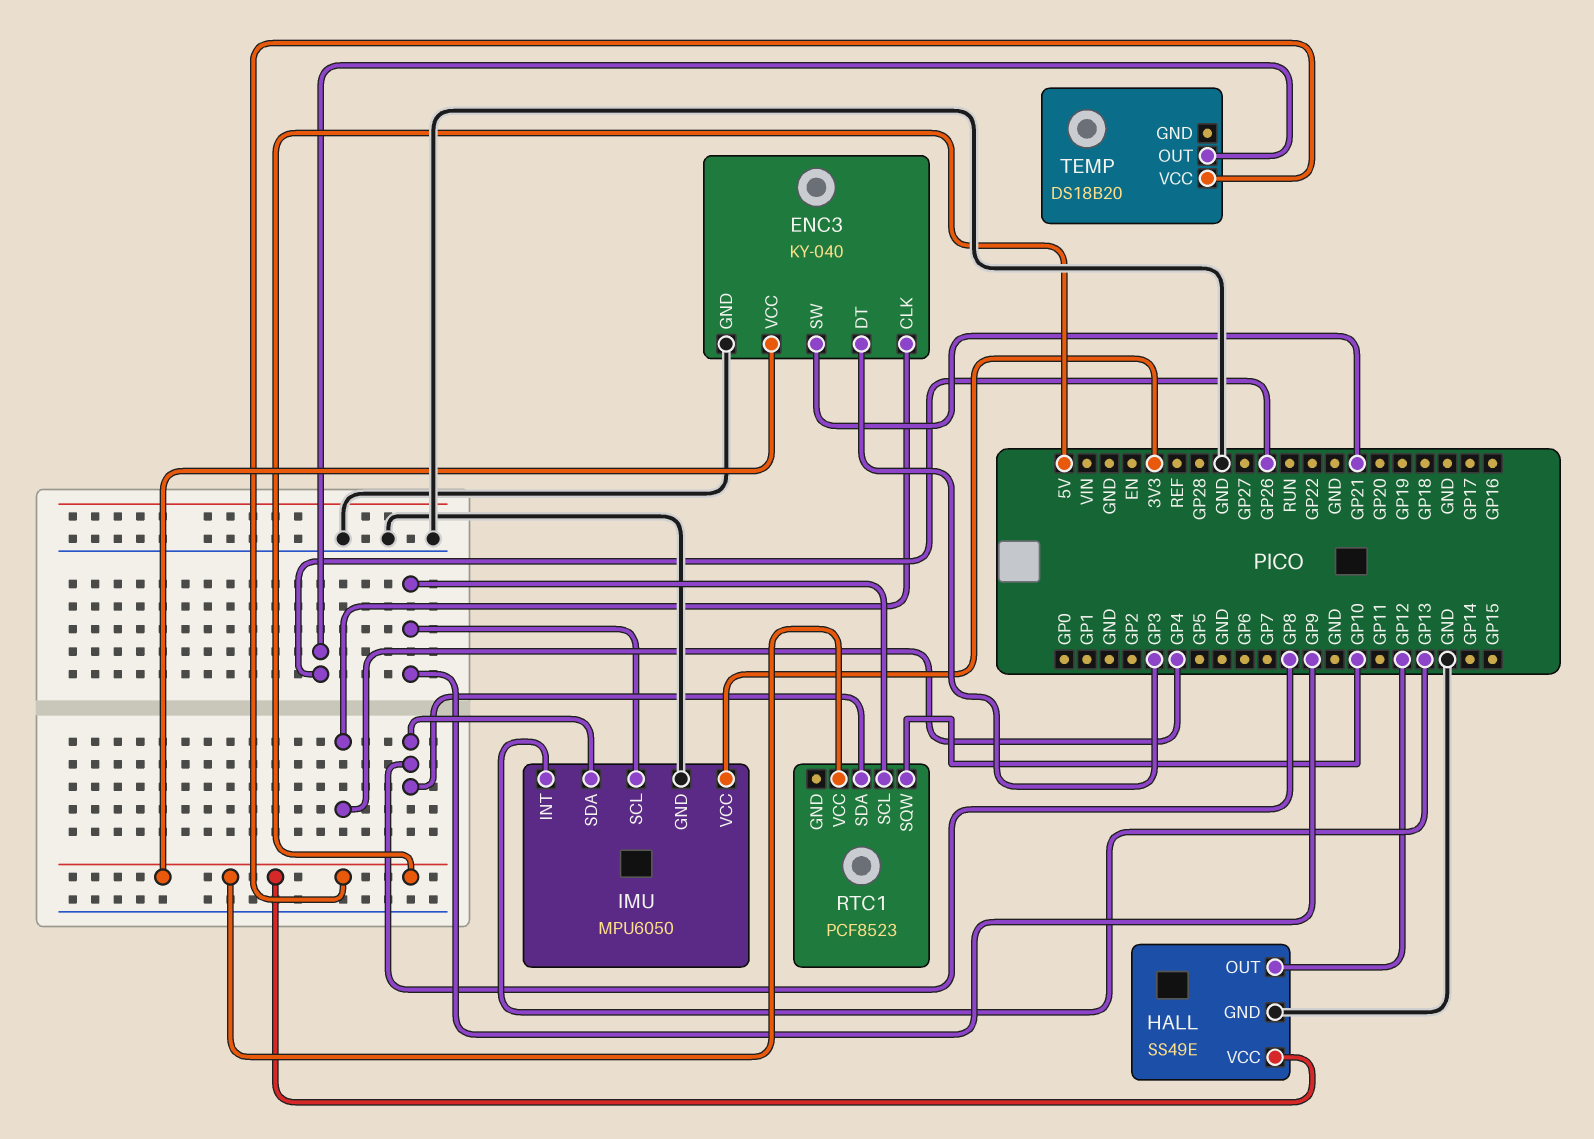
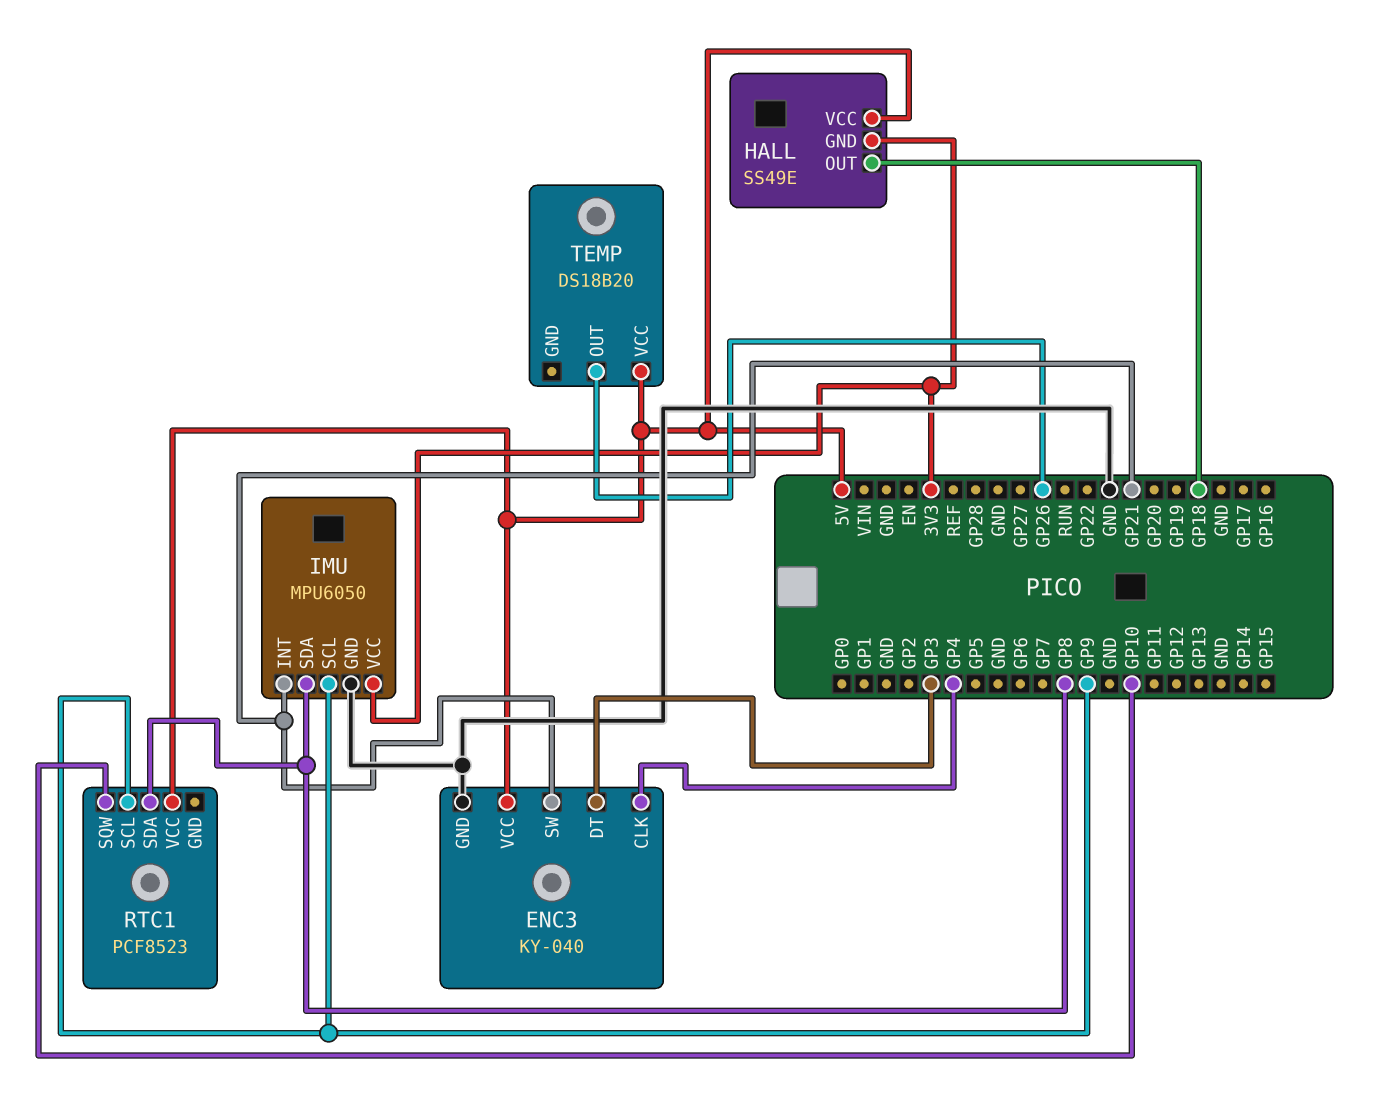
HALL pin GND: GND -> 3V3
HALL pin OUT: GP12 -> GP18
IMU pin INT: GP13 -> GP21

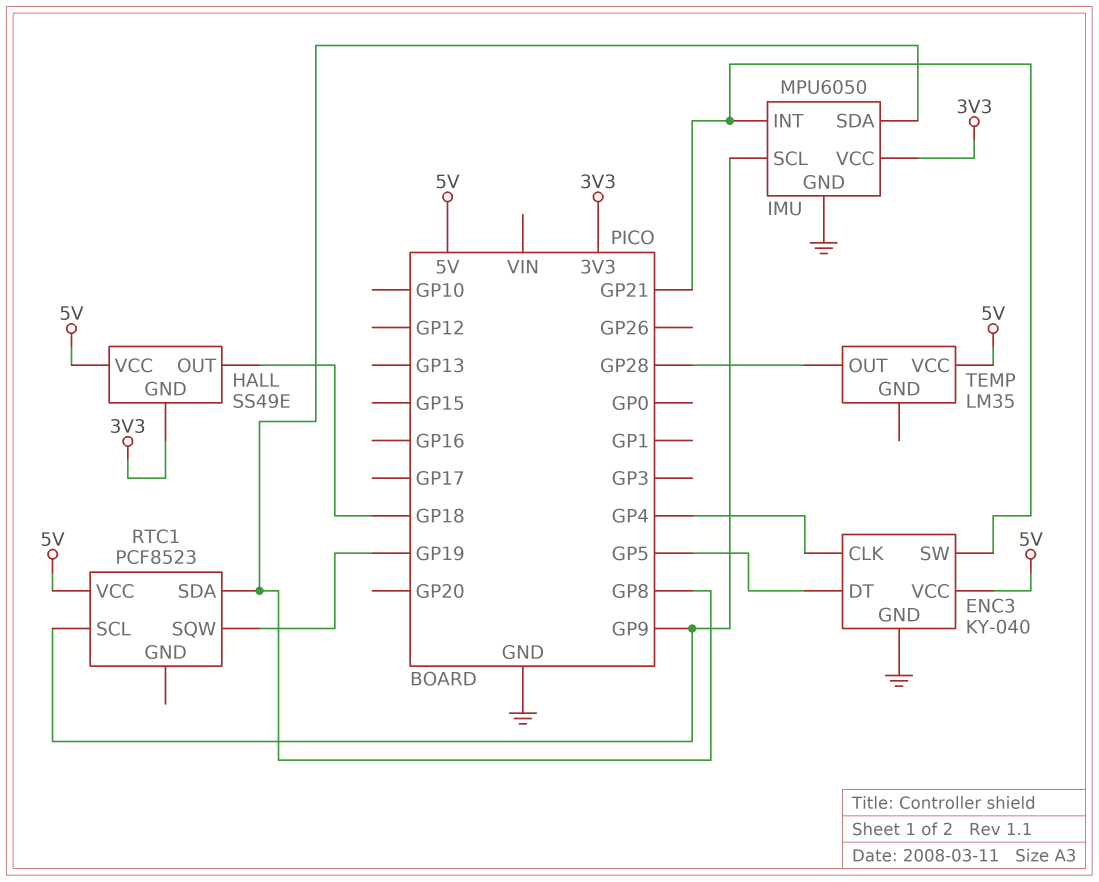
ENC3 pin DT: GP3 -> GP5
RTC1 pin SQW: GP10 -> GP19
TEMP: DS18B20 -> LM35
TEMP pin OUT: GP26 -> GP28

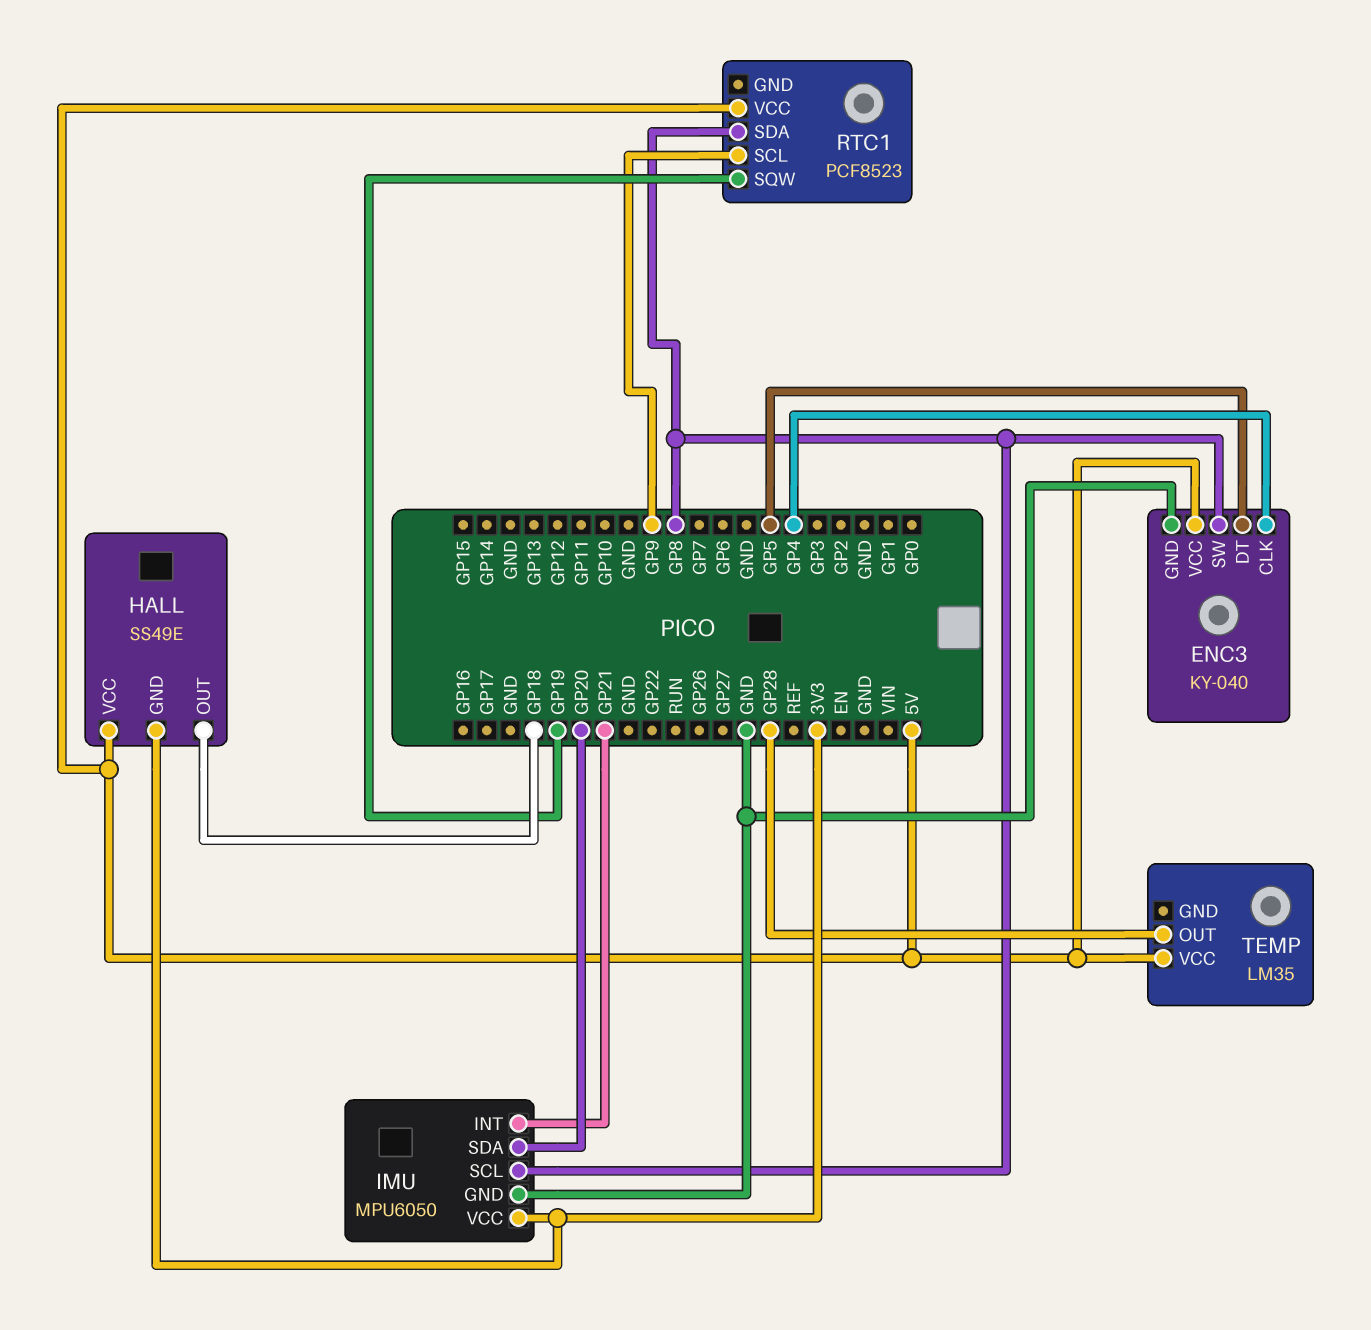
ENC3 pin SW: GP21 -> GP8
IMU pin SCL: GP9 -> GP8
IMU pin SDA: GP8 -> GP20

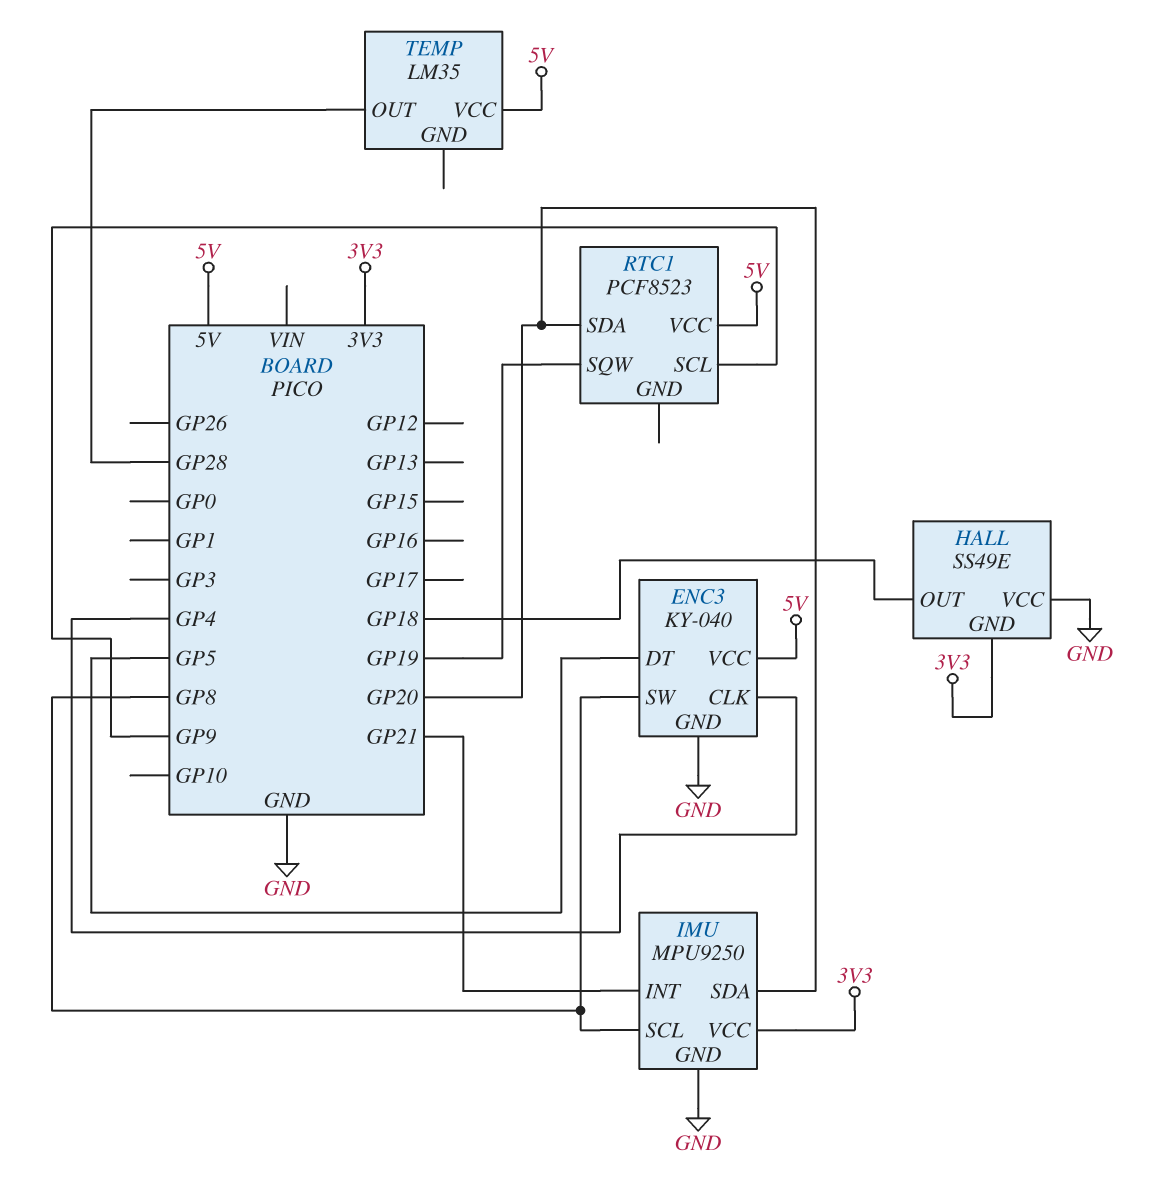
HALL pin VCC: 5V -> GND
IMU: MPU6050 -> MPU9250
RTC1 pin SDA: GP8 -> GP20

